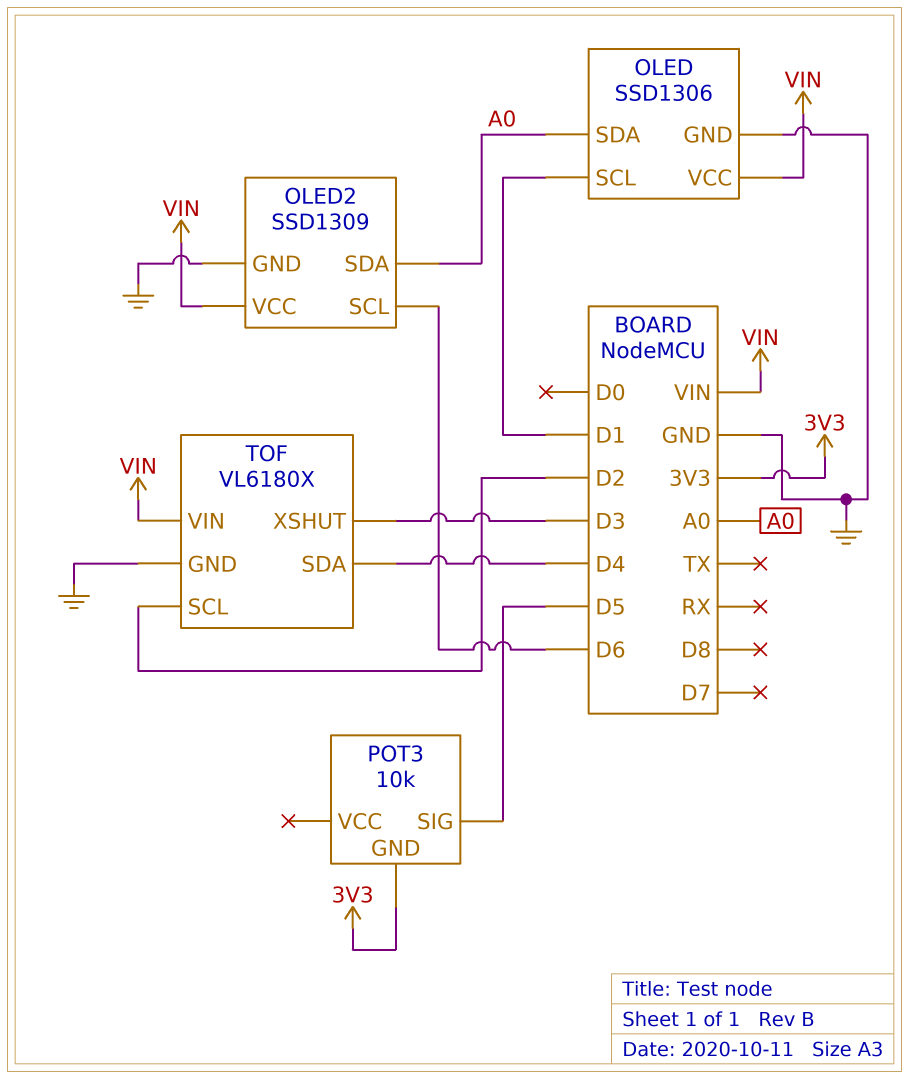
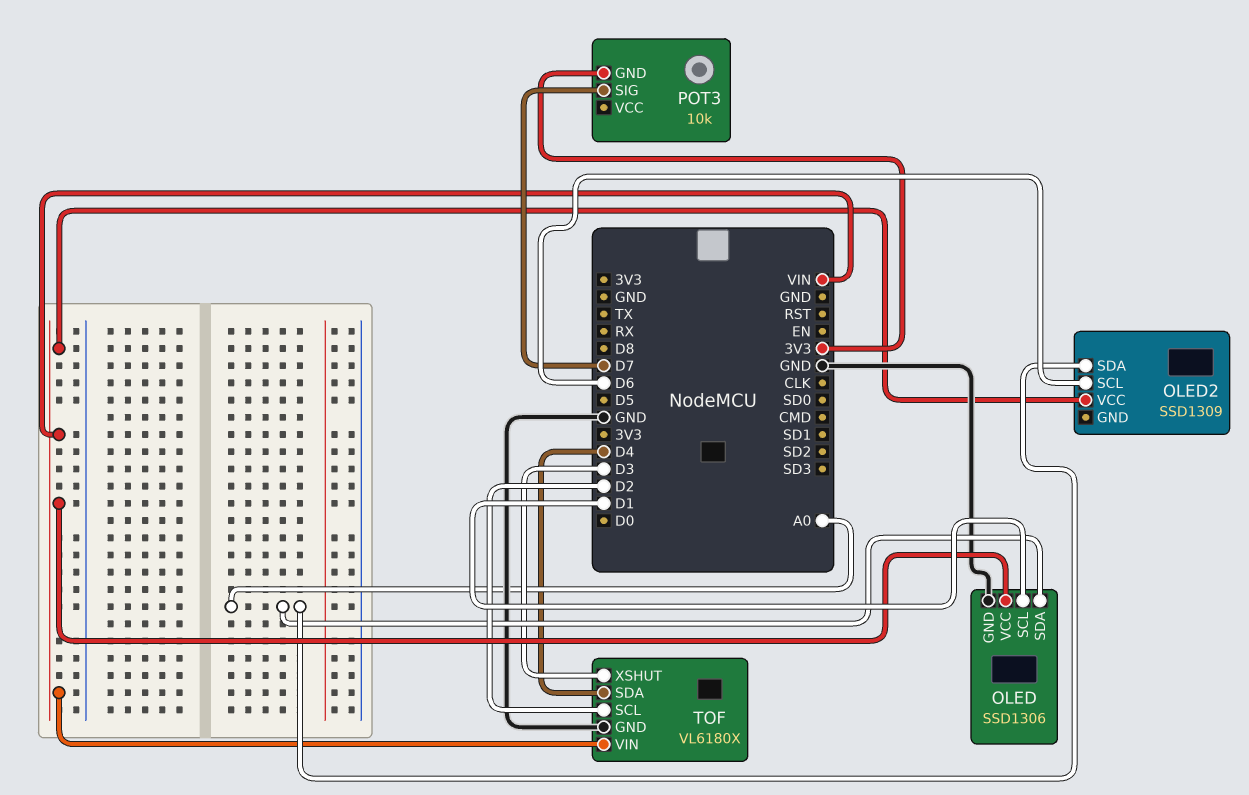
OLED2 pin GND: GND -> none
POT3 pin SIG: D5 -> D7

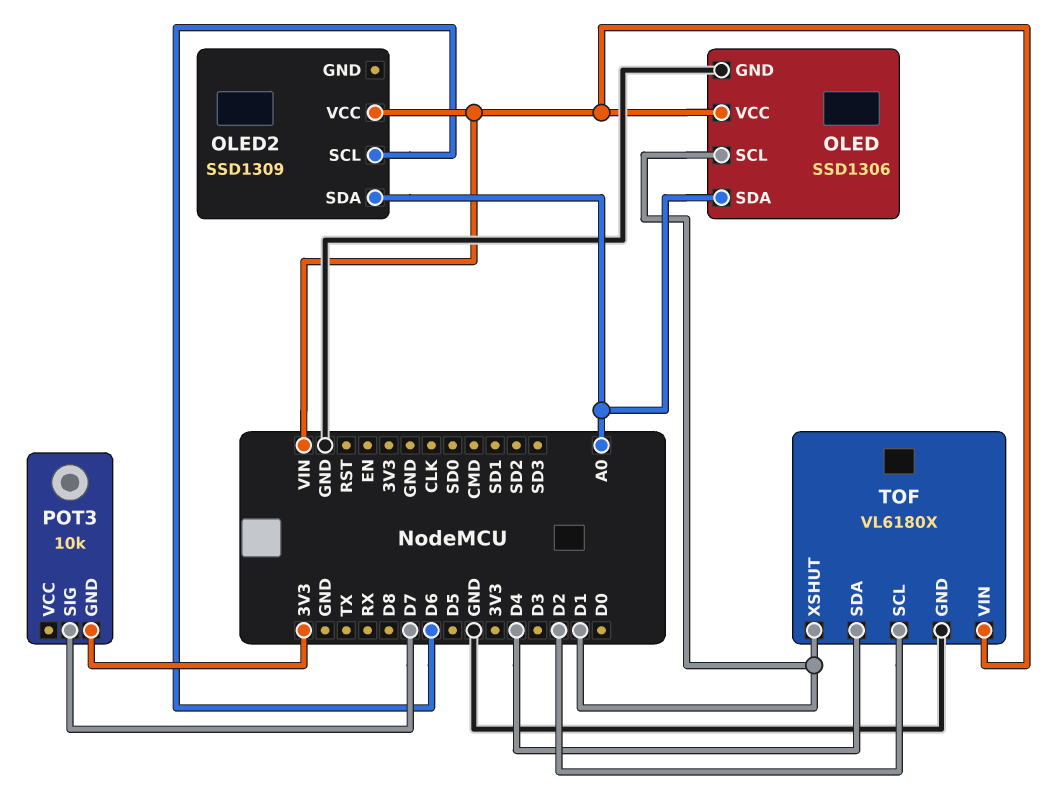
TOF pin XSHUT: D3 -> D1

